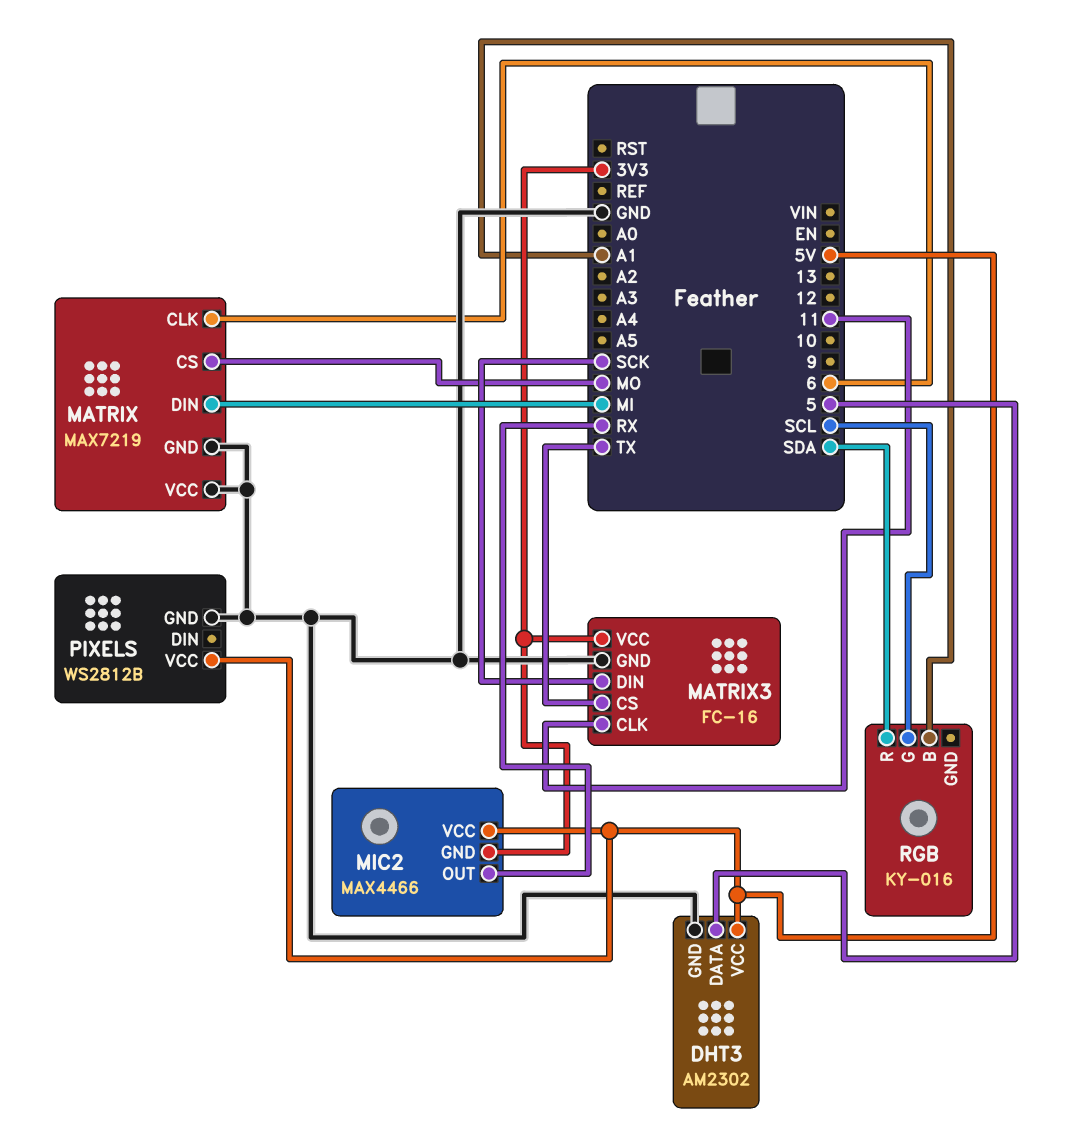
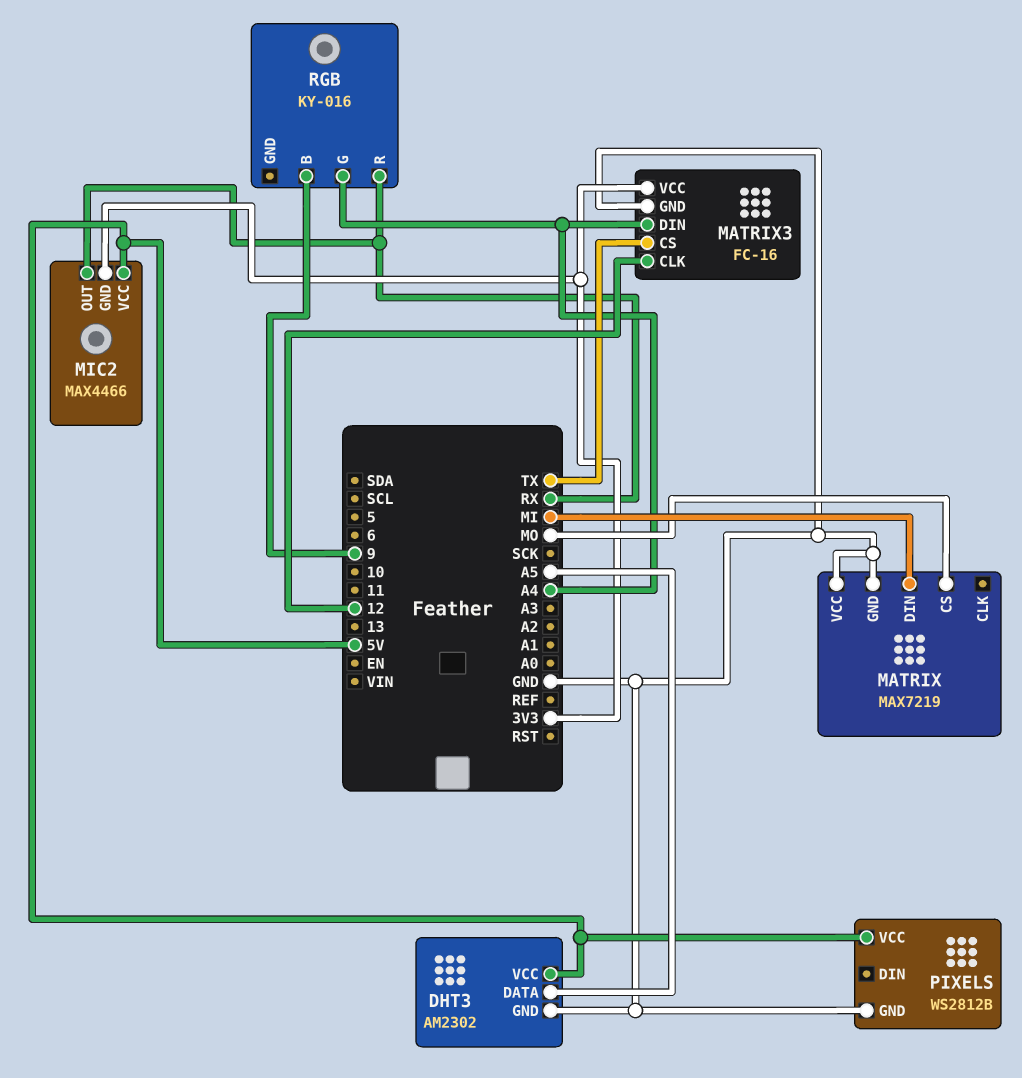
DHT3 pin DATA: 5 -> A5
MATRIX pin CLK: 6 -> none
MATRIX3 pin CLK: 11 -> 12
MATRIX3 pin DIN: SCK -> A4
RGB pin B: A1 -> 9
RGB pin G: SCL -> A4
RGB pin R: SDA -> RX

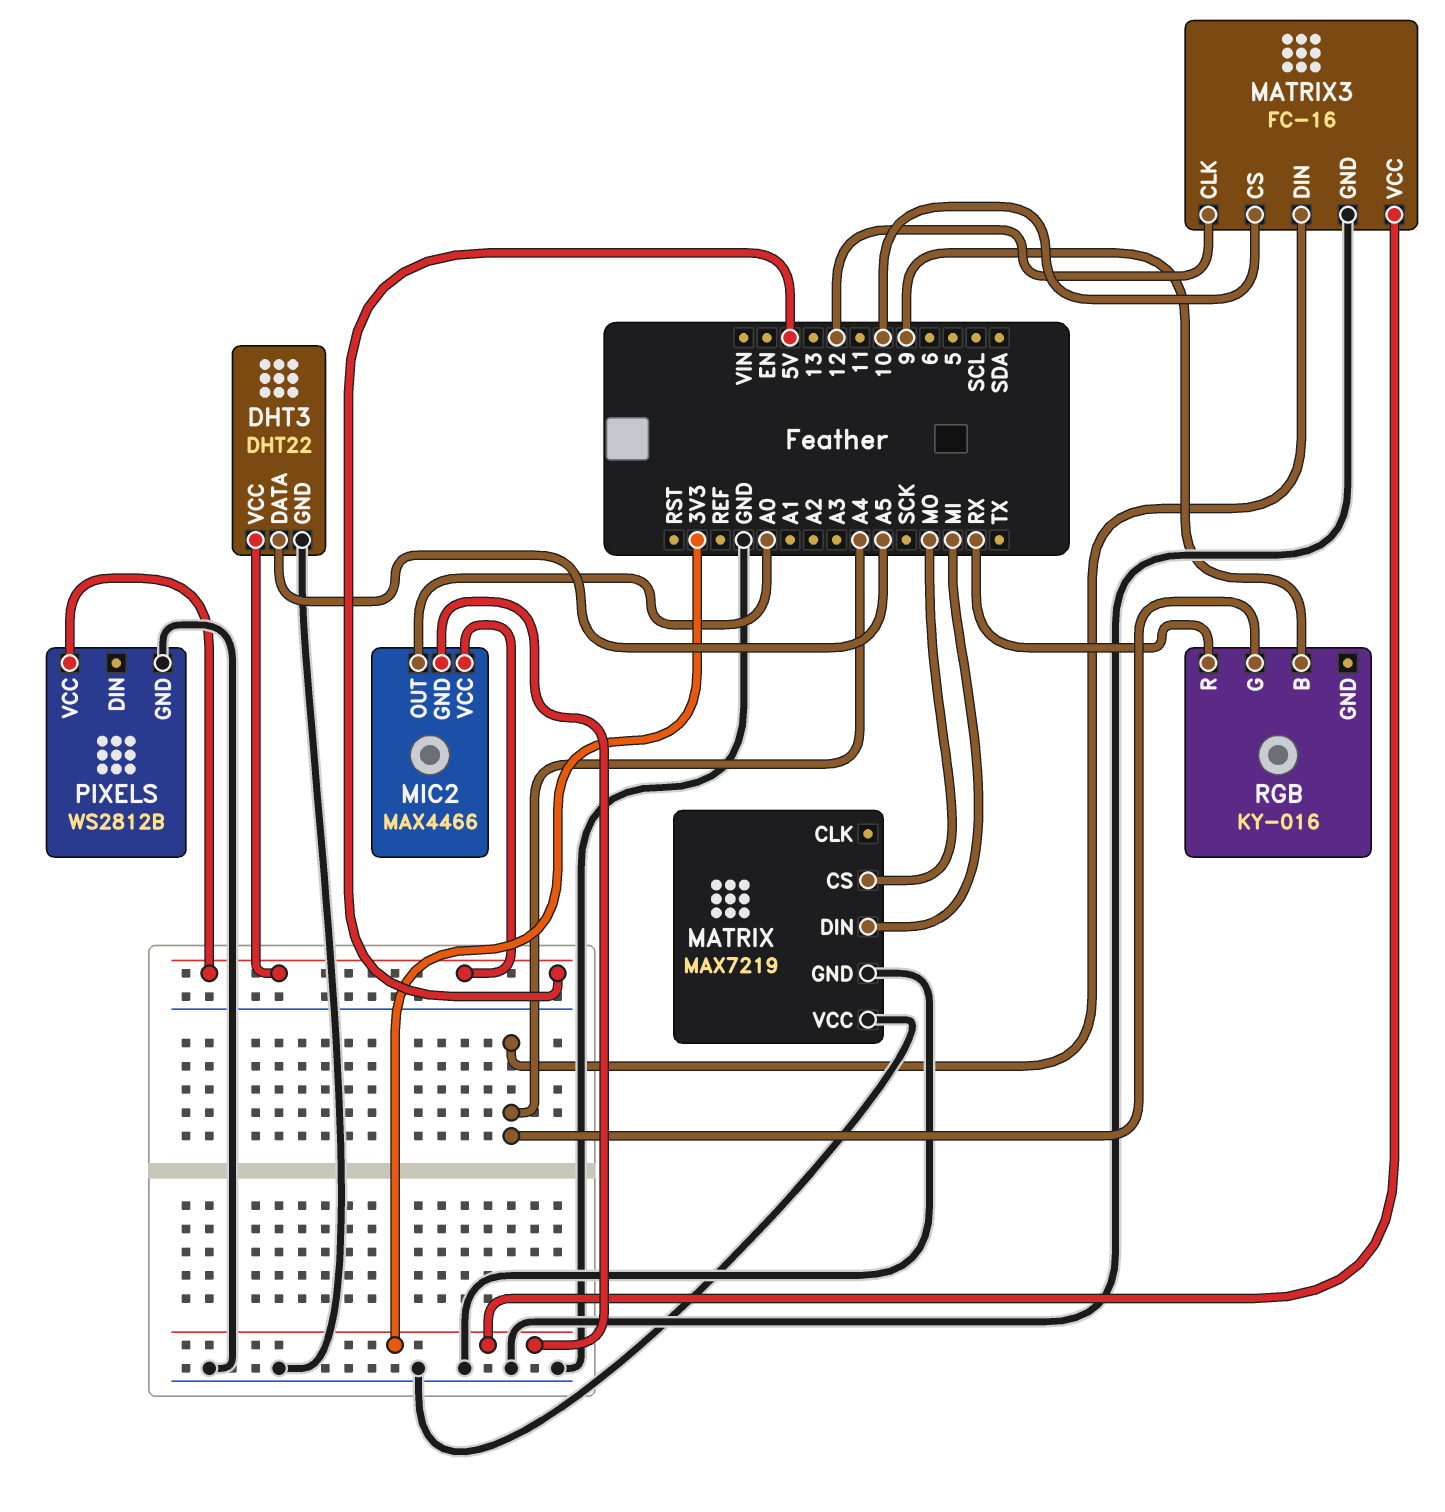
DHT3: AM2302 -> DHT22
MATRIX3 pin CS: TX -> 10
MIC2 pin OUT: RX -> A0

